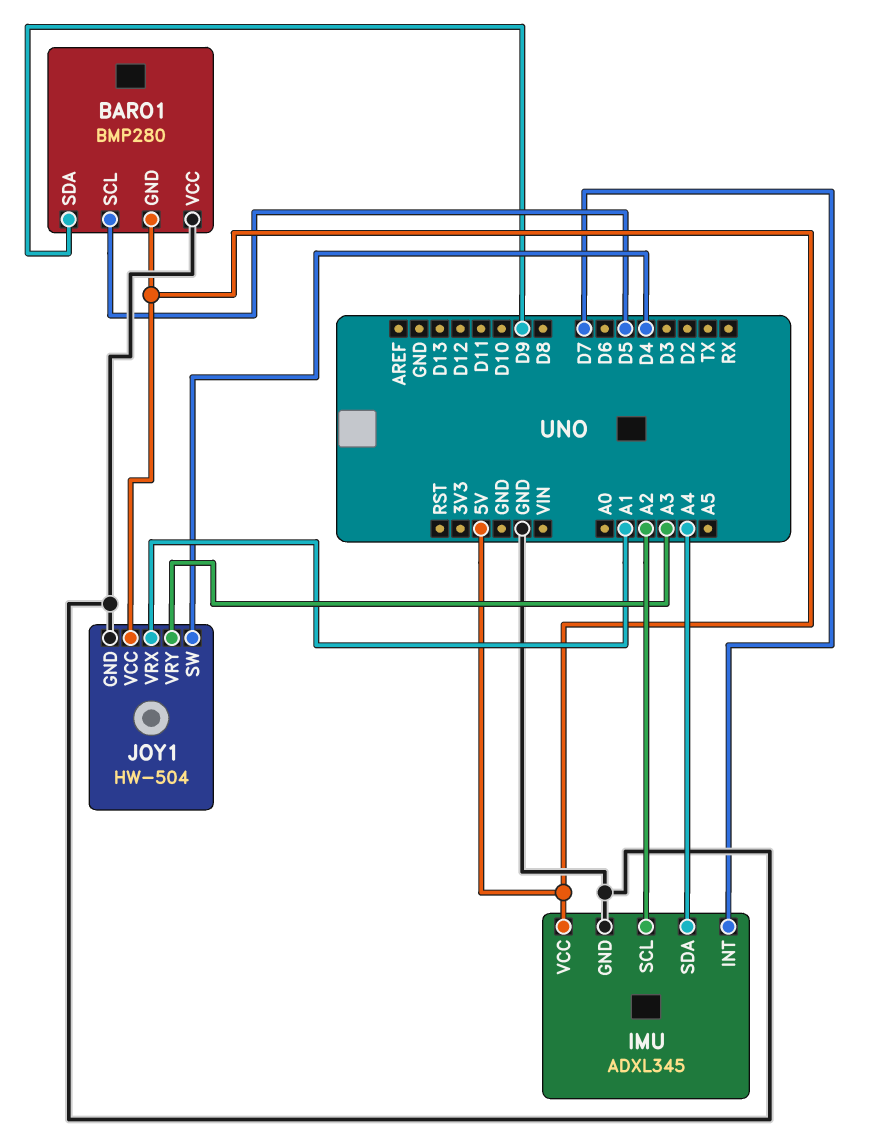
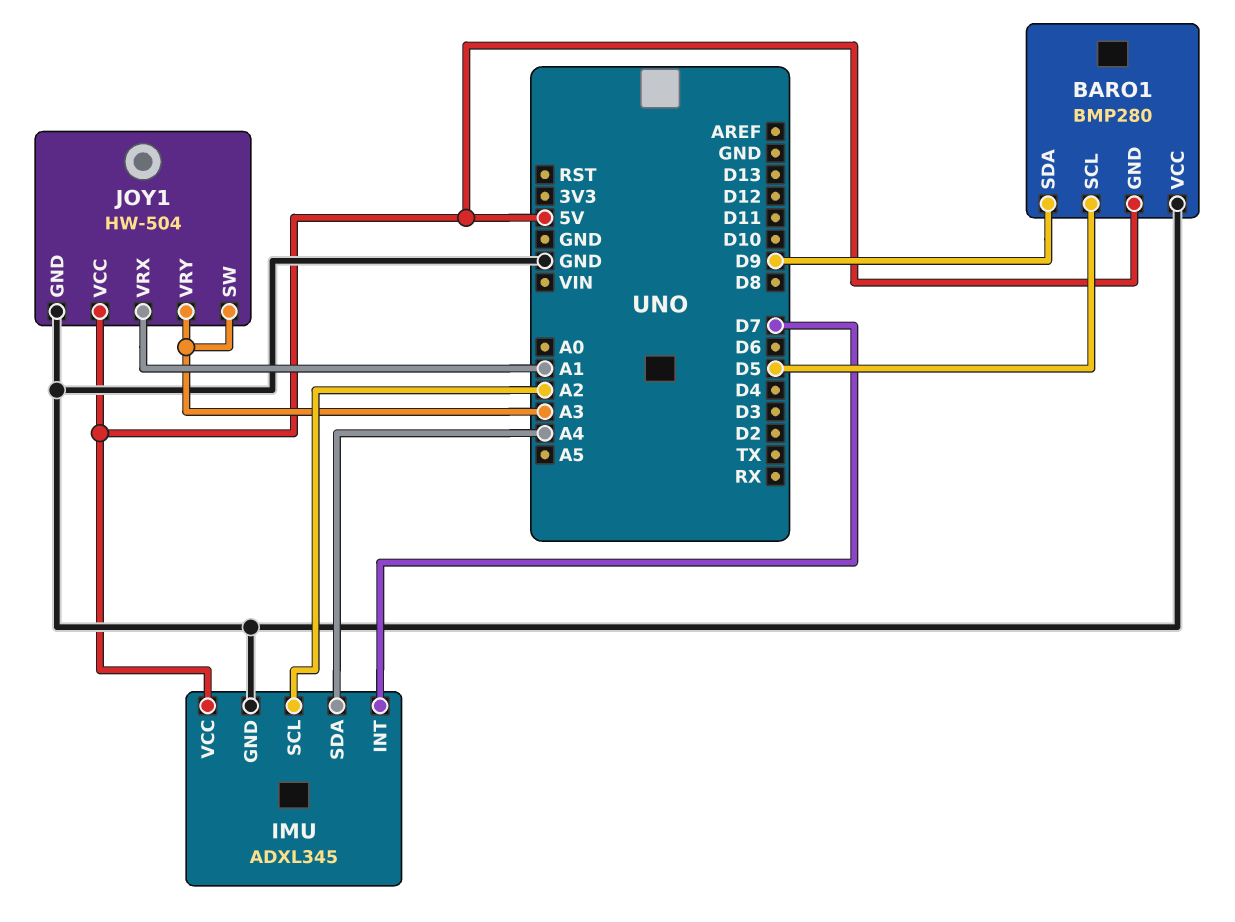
JOY1 pin SW: D4 -> A3

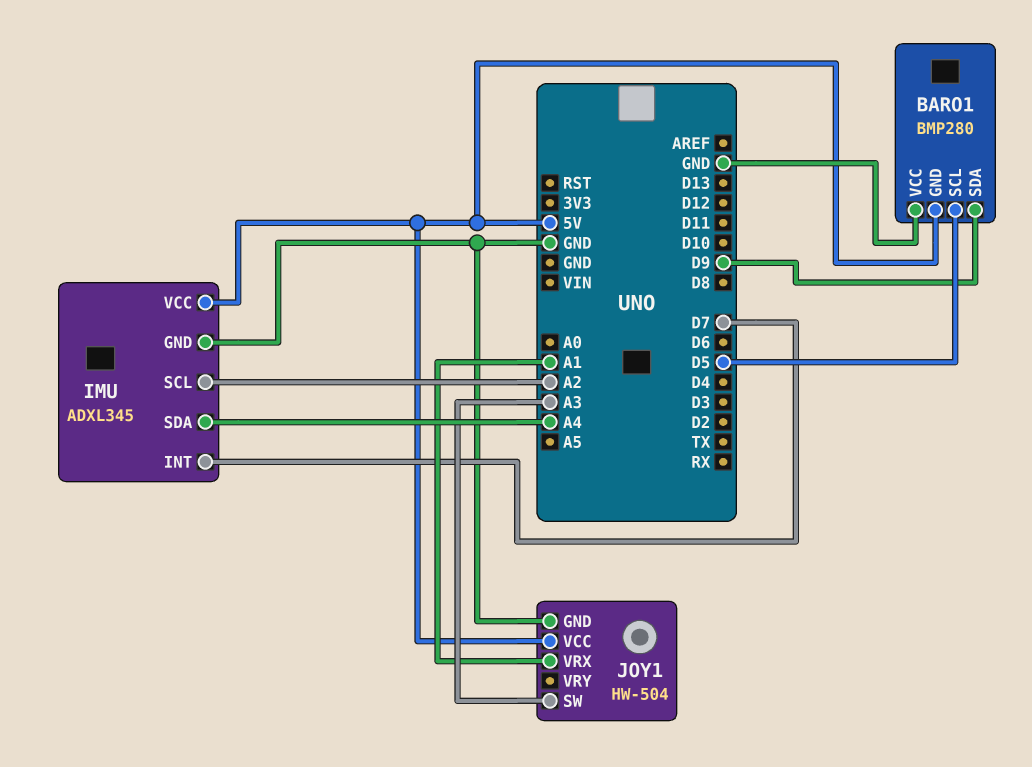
JOY1 pin VRY: A3 -> none

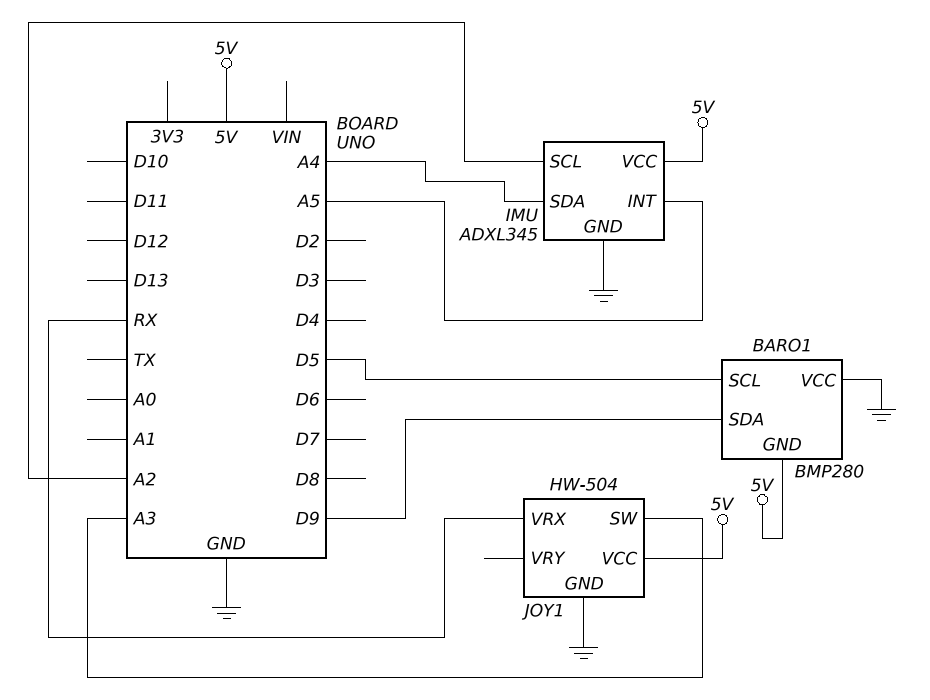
IMU pin INT: D7 -> A5
JOY1 pin VRX: A1 -> RX

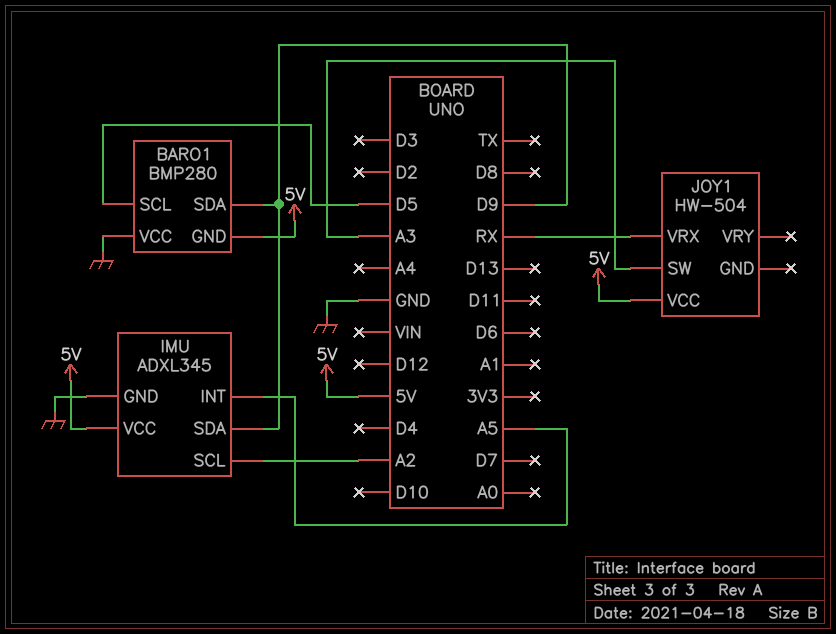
IMU pin SDA: A4 -> D9
JOY1 pin GND: GND -> none

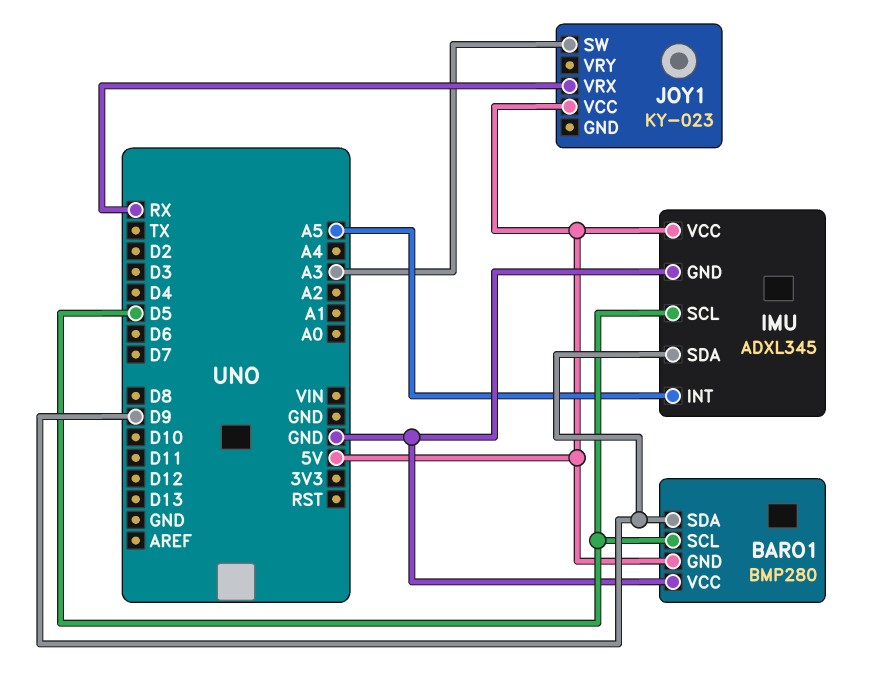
IMU pin SCL: A2 -> D5
JOY1: HW-504 -> KY-023

